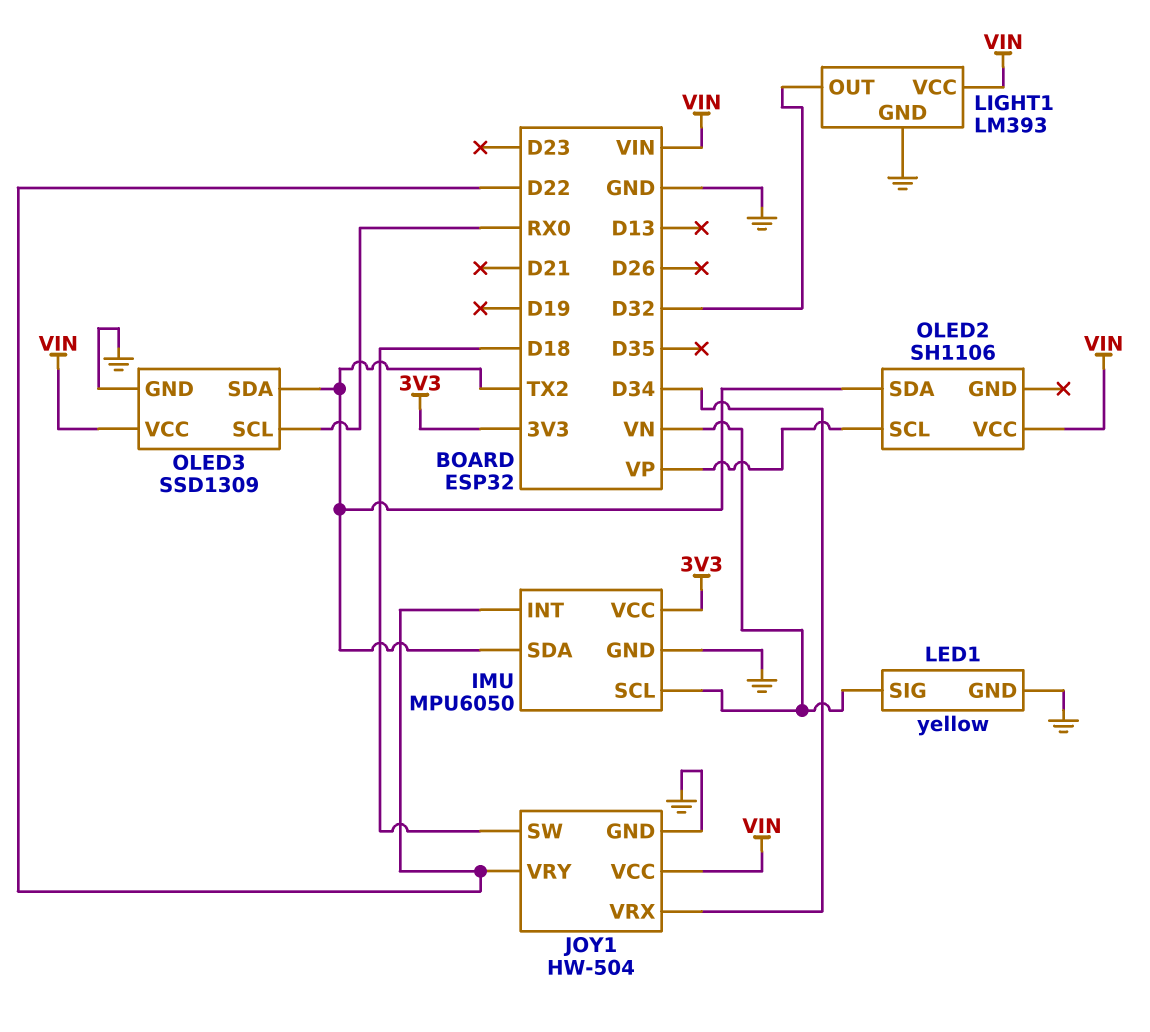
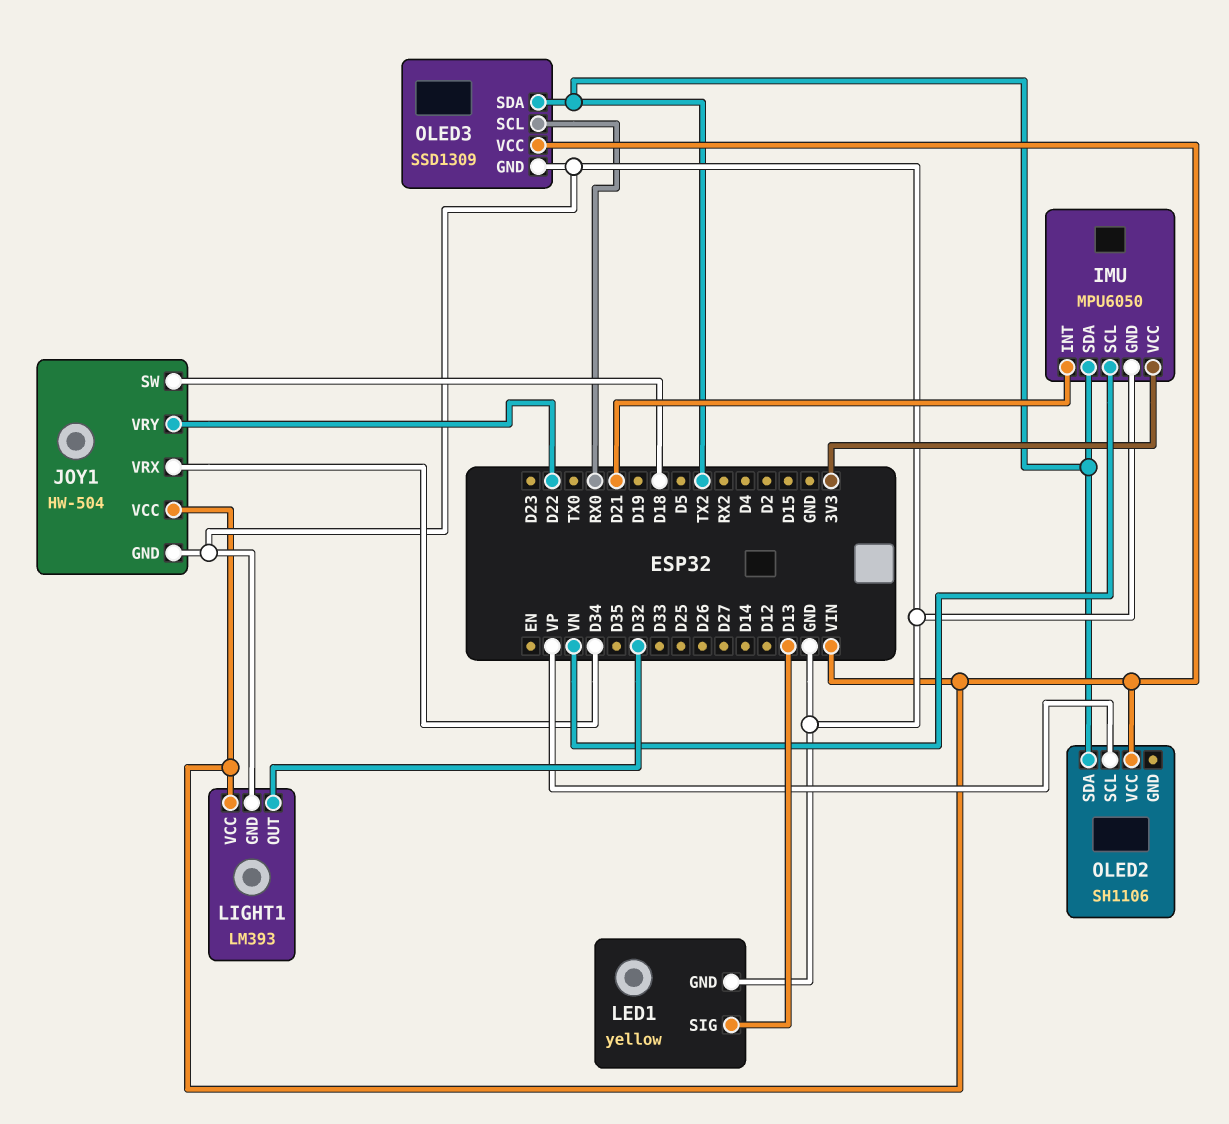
IMU pin INT: D22 -> D21
LED1 pin SIG: VN -> D13

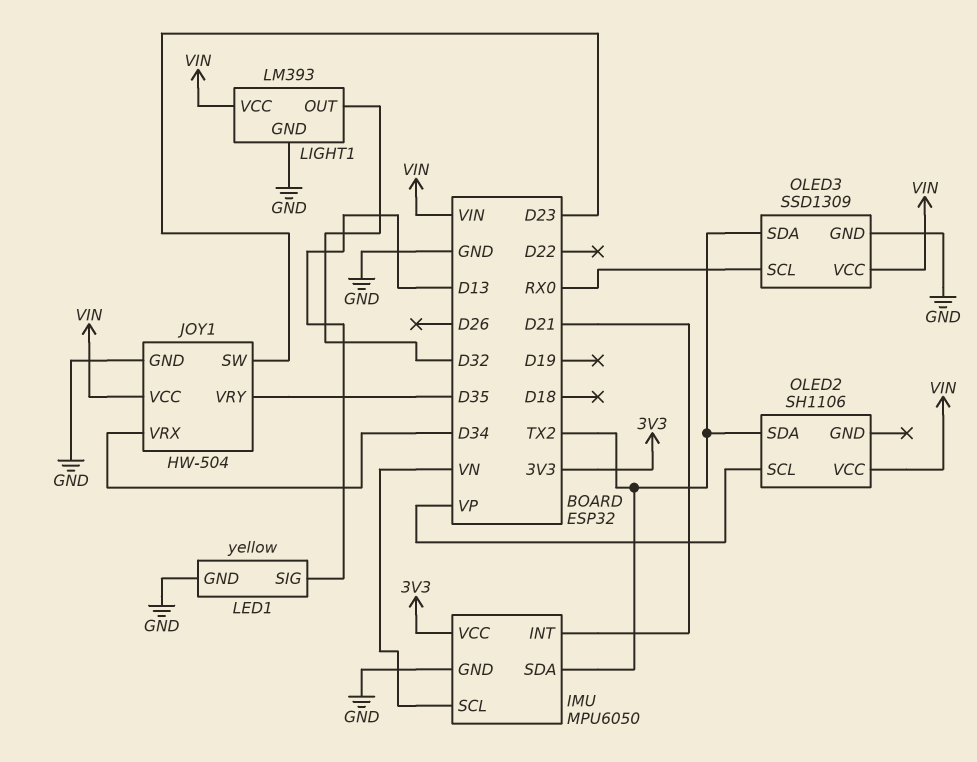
JOY1 pin SW: D18 -> D23
JOY1 pin VRY: D22 -> D35

